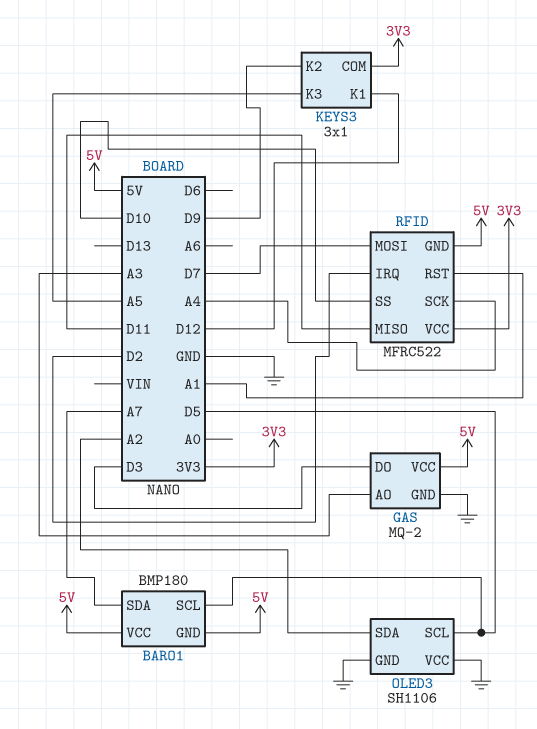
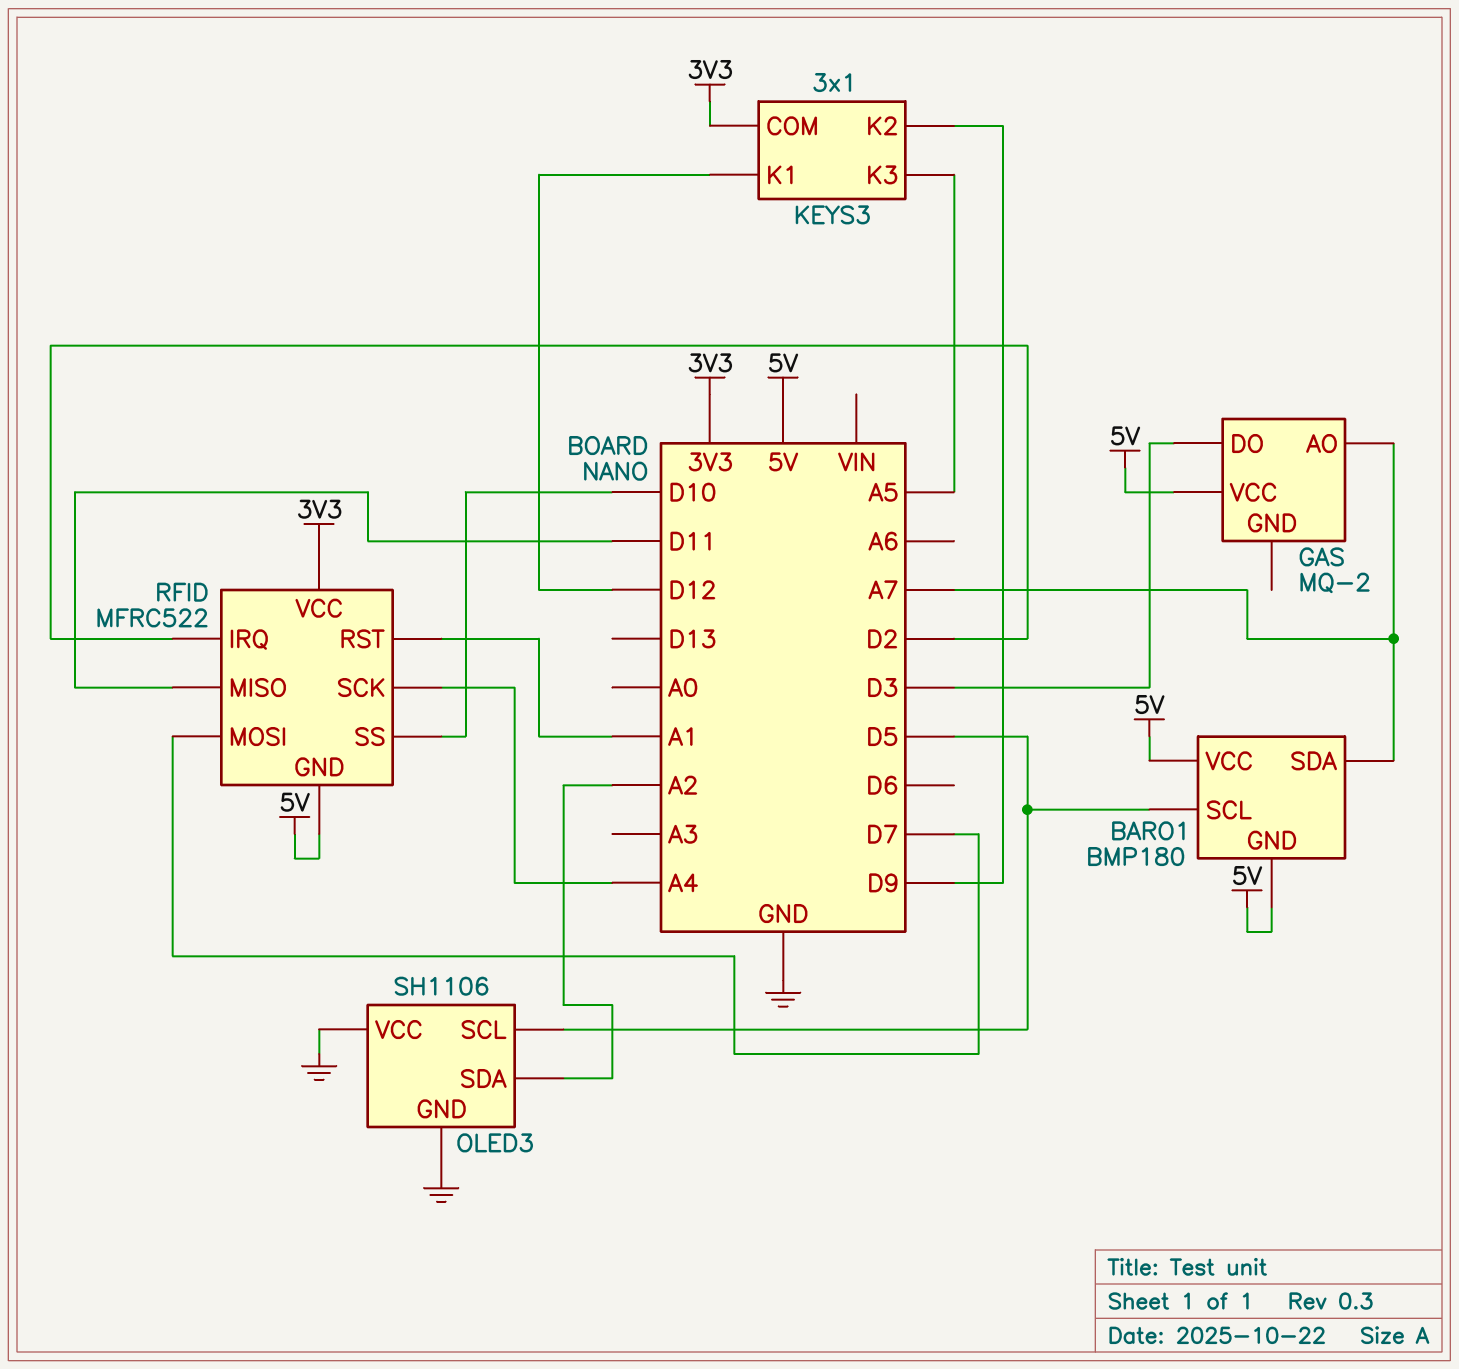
GAS pin AO: A3 -> A7
GAS pin GND: GND -> none

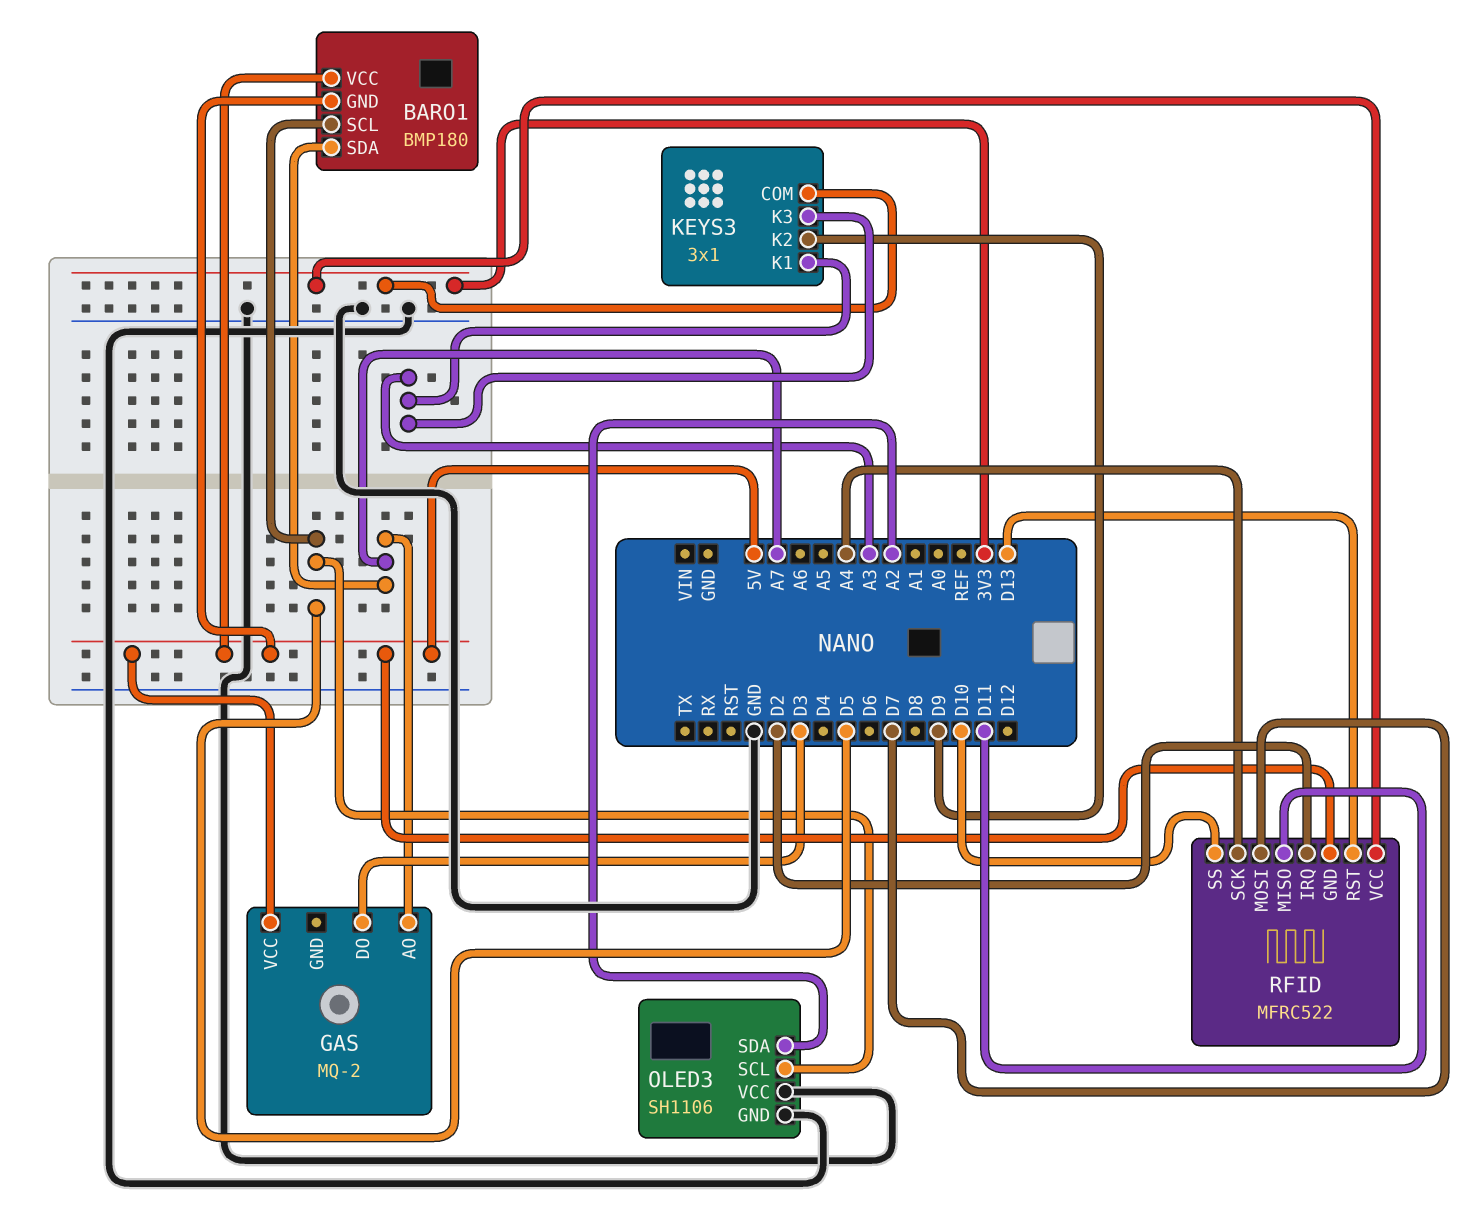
KEYS3 pin K1: D12 -> A3
KEYS3 pin K3: A5 -> A3
RFID pin RST: A1 -> D13

